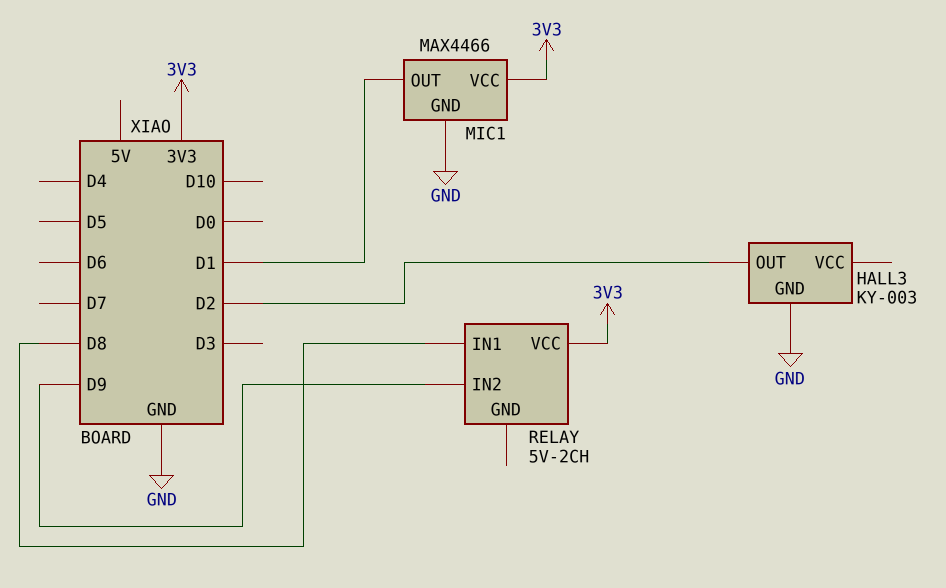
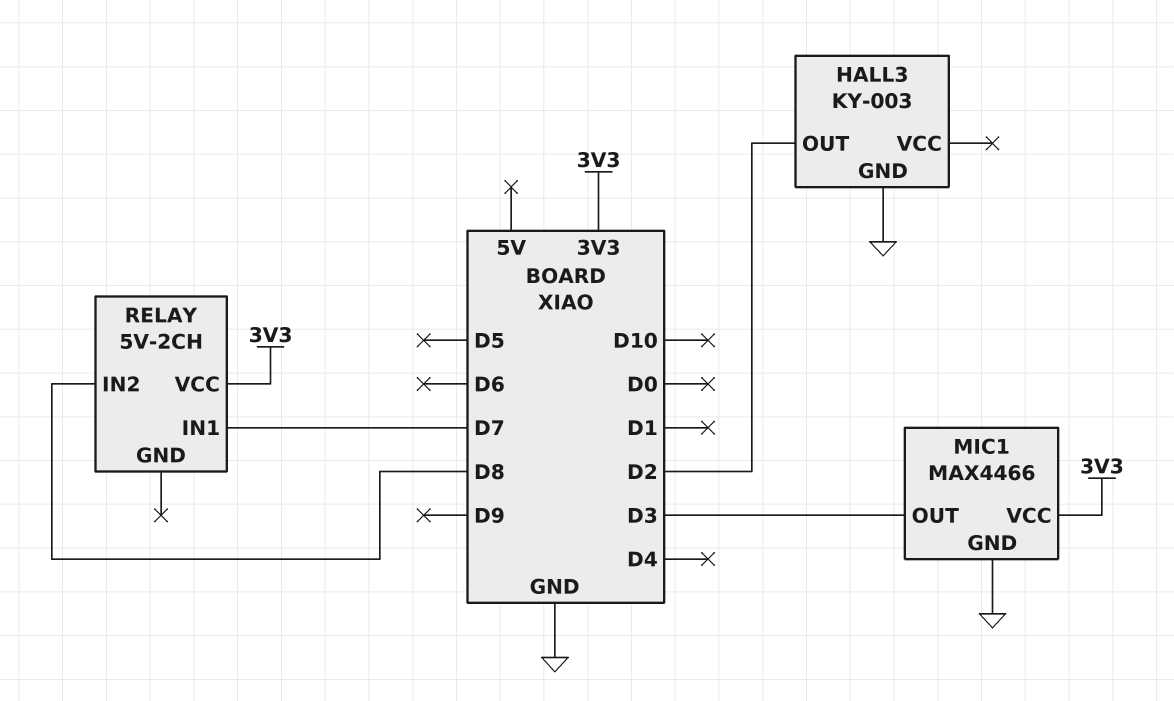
MIC1 pin OUT: D1 -> D3
RELAY pin IN1: D8 -> D7
RELAY pin IN2: D9 -> D8

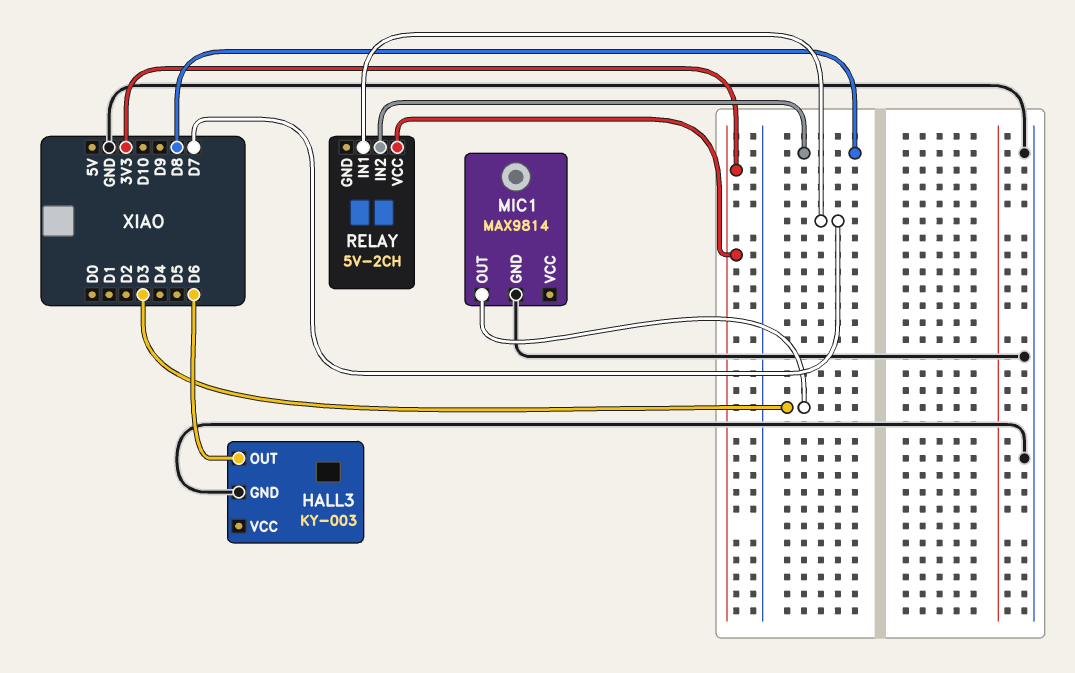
HALL3 pin OUT: D2 -> D6
MIC1: MAX4466 -> MAX9814
MIC1 pin VCC: 3V3 -> none

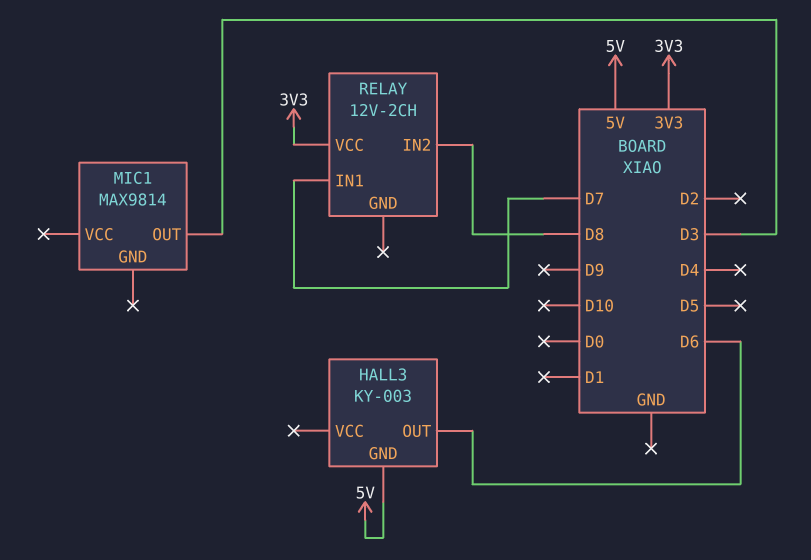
HALL3 pin GND: GND -> 5V
MIC1 pin GND: GND -> none
RELAY: 5V-2CH -> 12V-2CH

